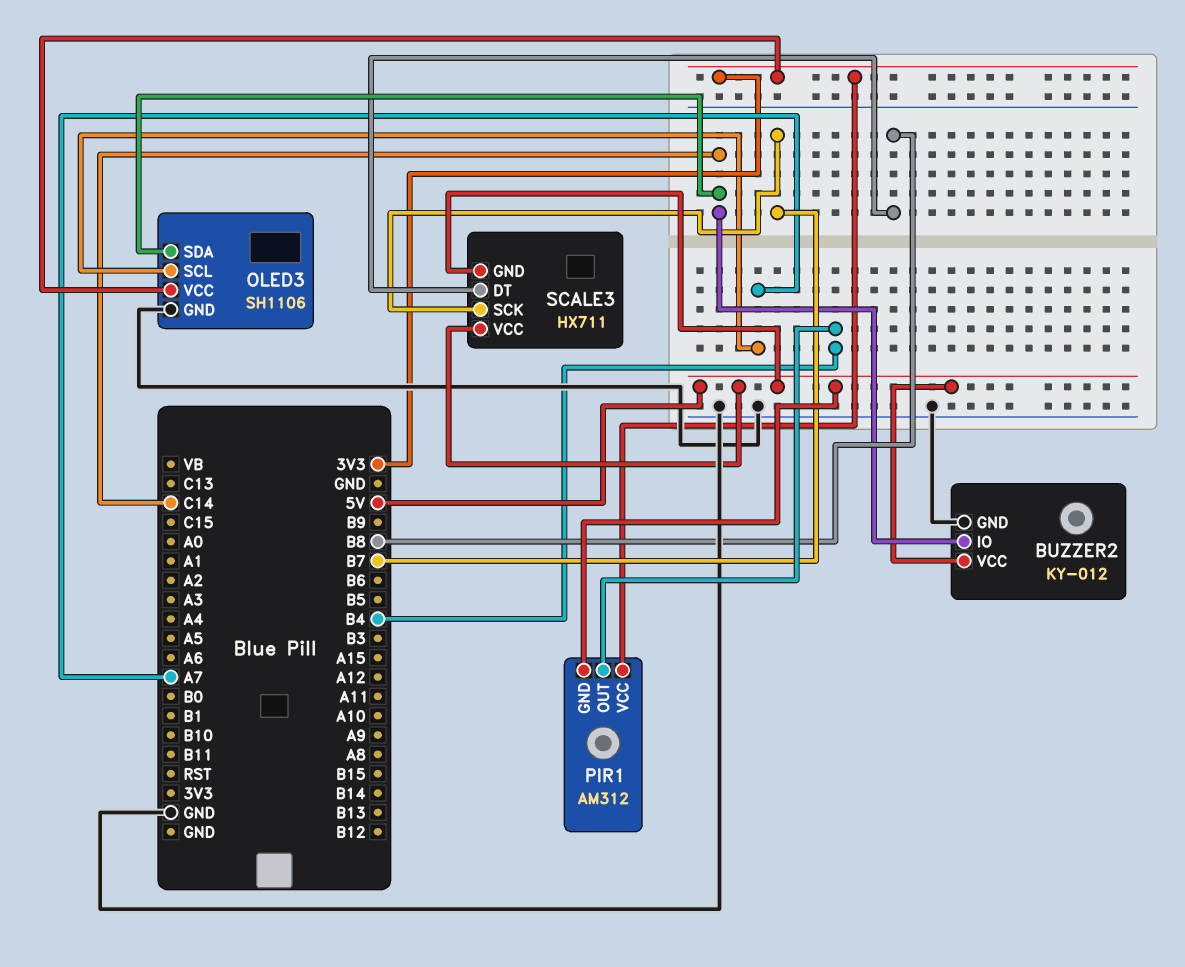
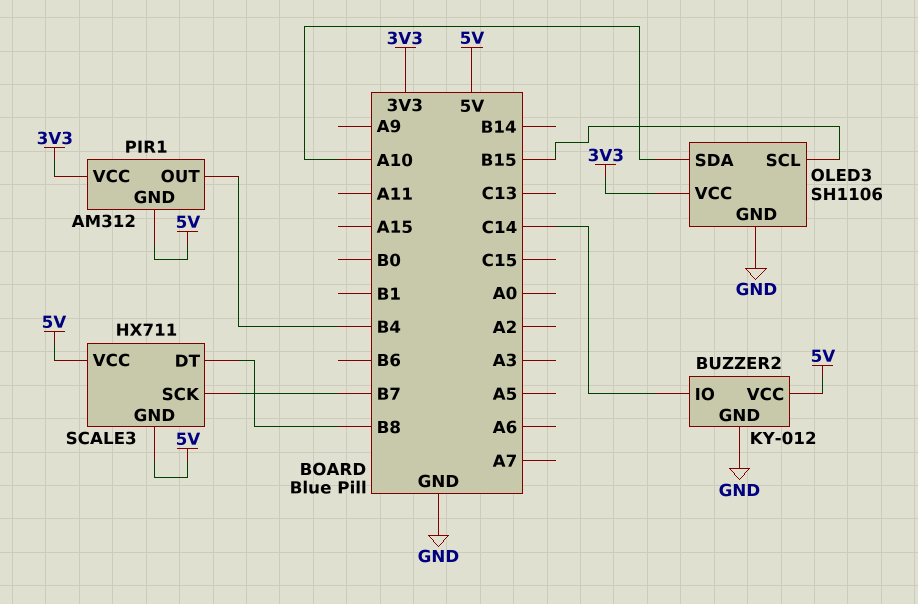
OLED3 pin SCL: A7 -> B15
OLED3 pin SDA: C14 -> A10

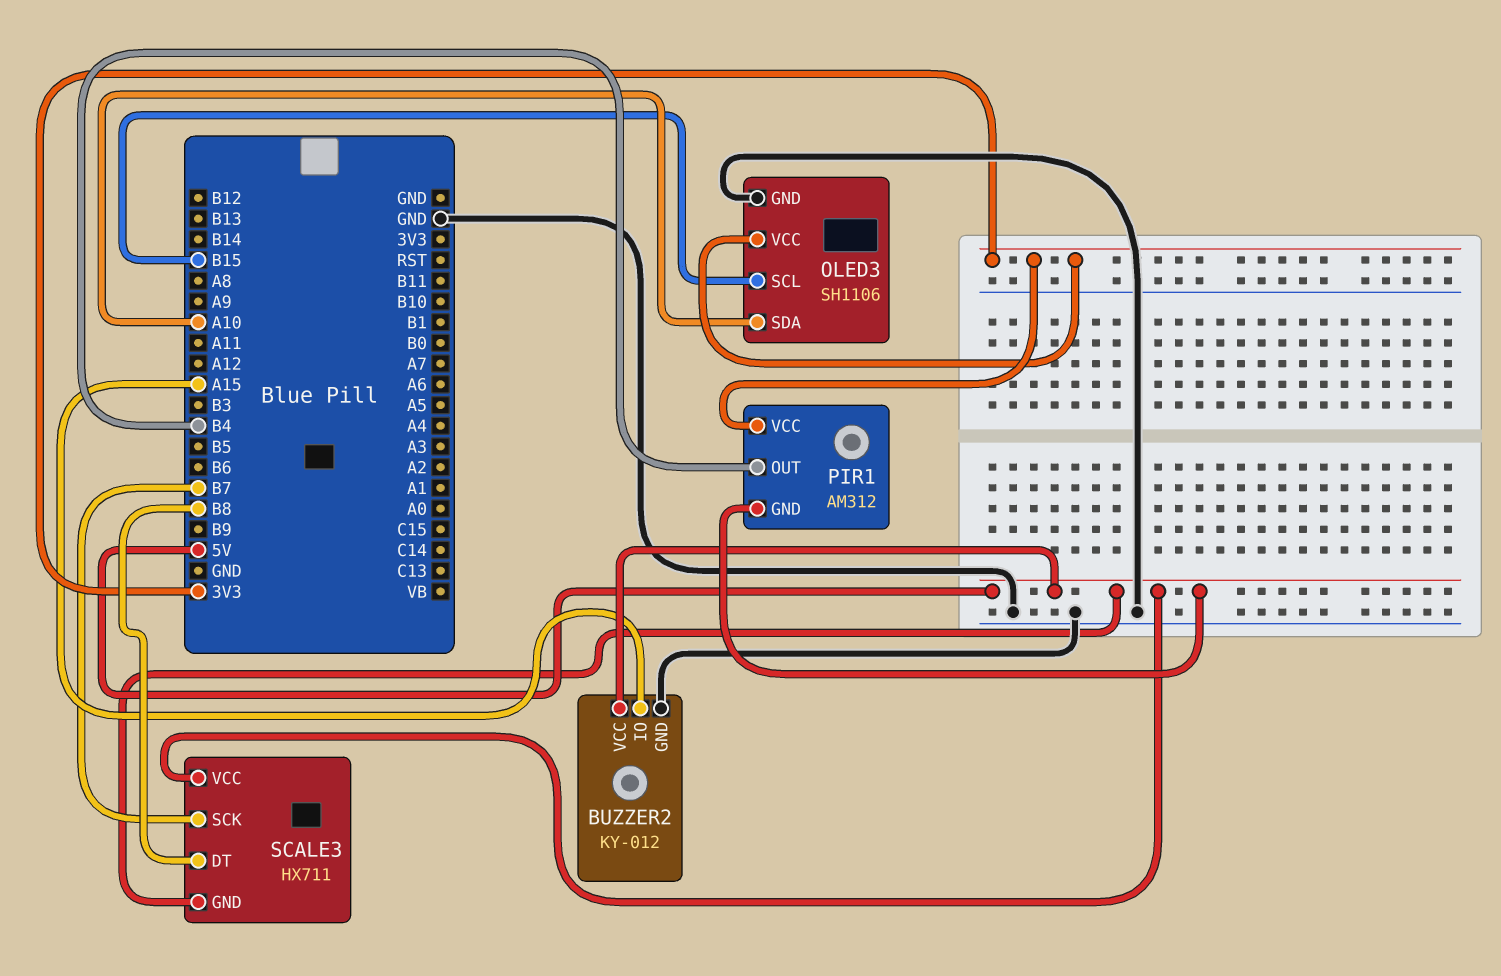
BUZZER2 pin IO: C14 -> A15

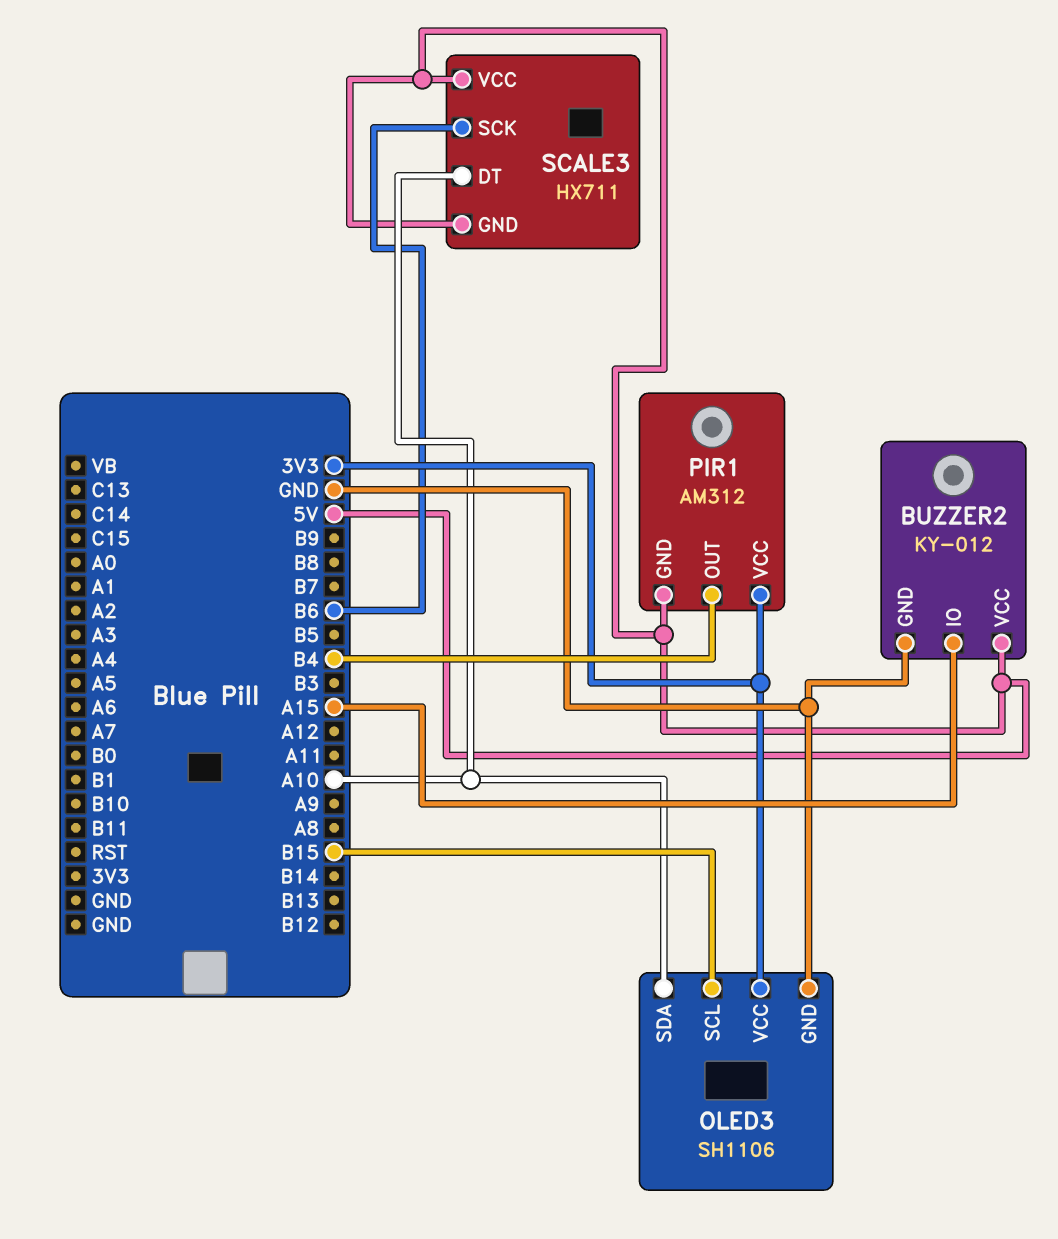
SCALE3 pin DT: B8 -> A10
SCALE3 pin SCK: B7 -> B6

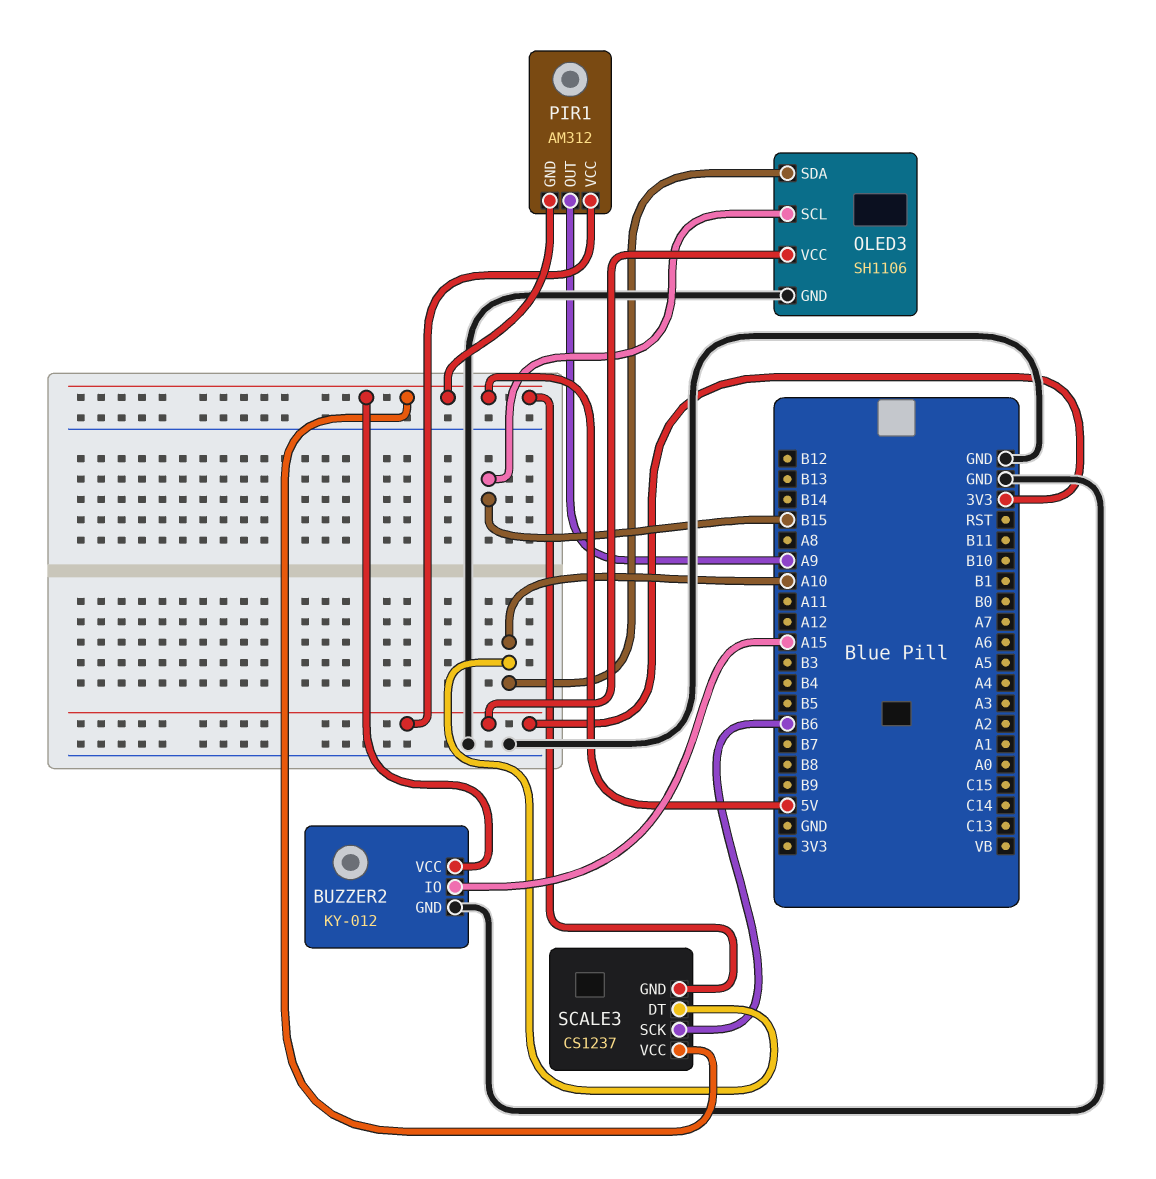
PIR1 pin OUT: B4 -> A9
SCALE3: HX711 -> CS1237

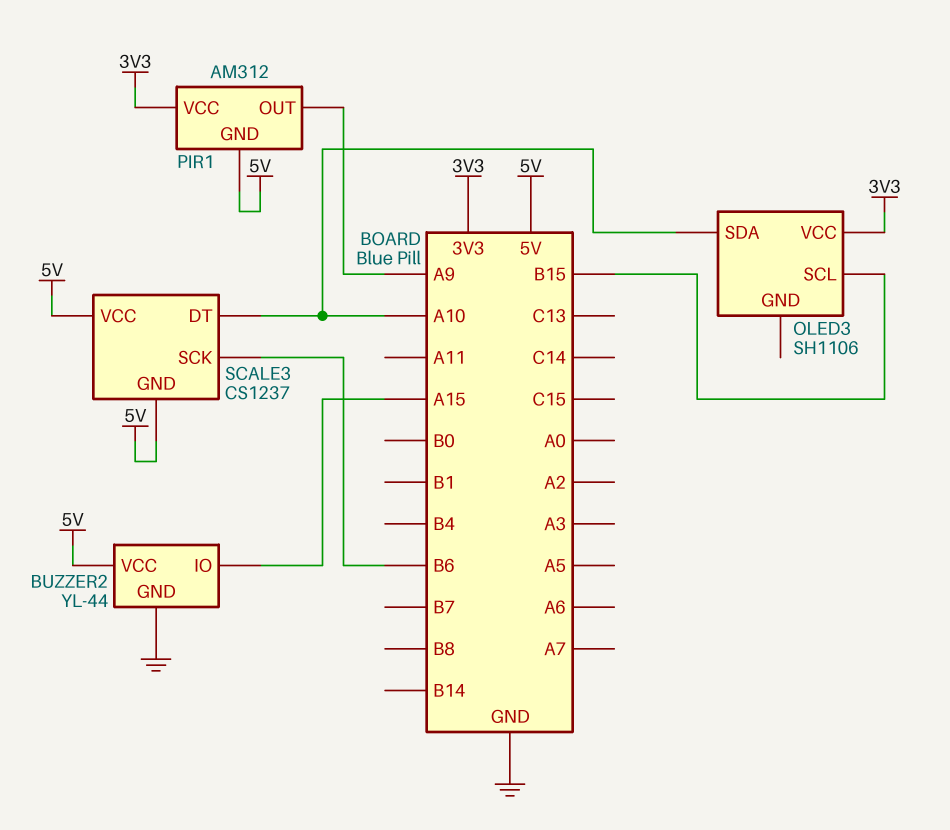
BUZZER2: KY-012 -> YL-44
OLED3 pin GND: GND -> none

